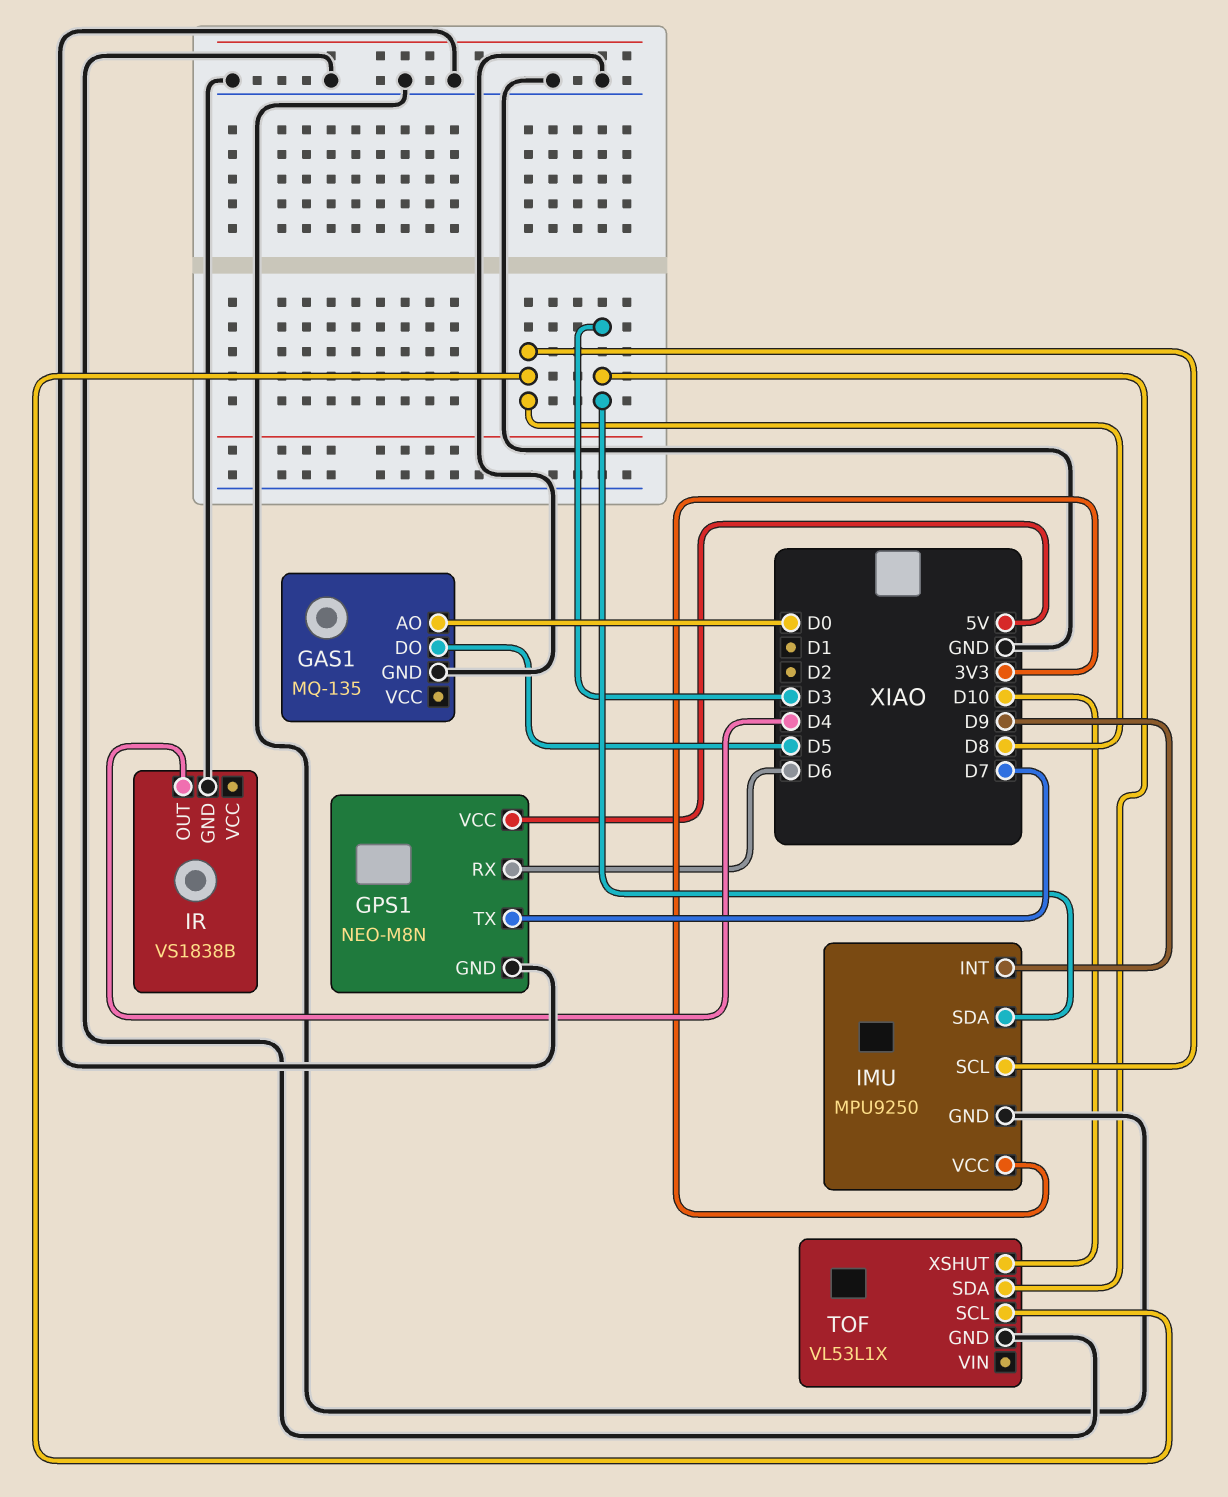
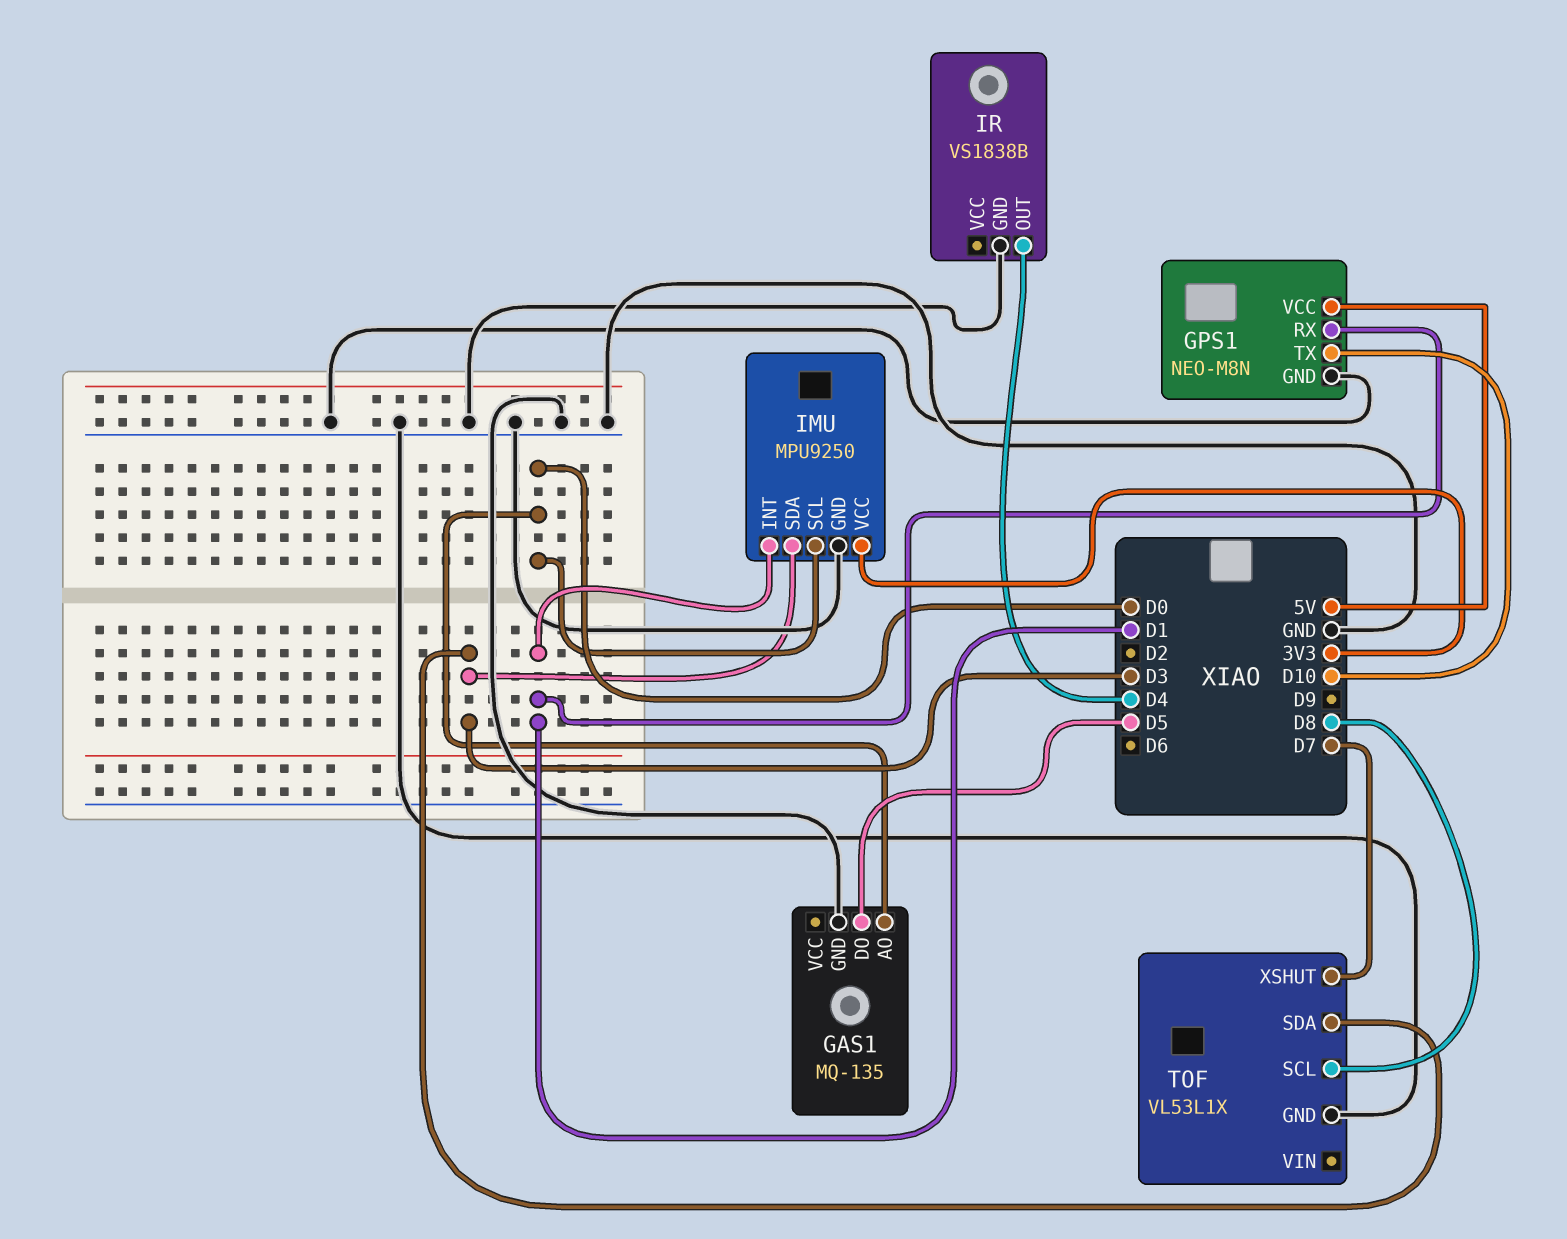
GPS1 pin RX: D6 -> D1
GPS1 pin TX: D7 -> D10
IMU pin INT: D9 -> D1
IMU pin SCL: D8 -> D0
TOF pin XSHUT: D10 -> D7

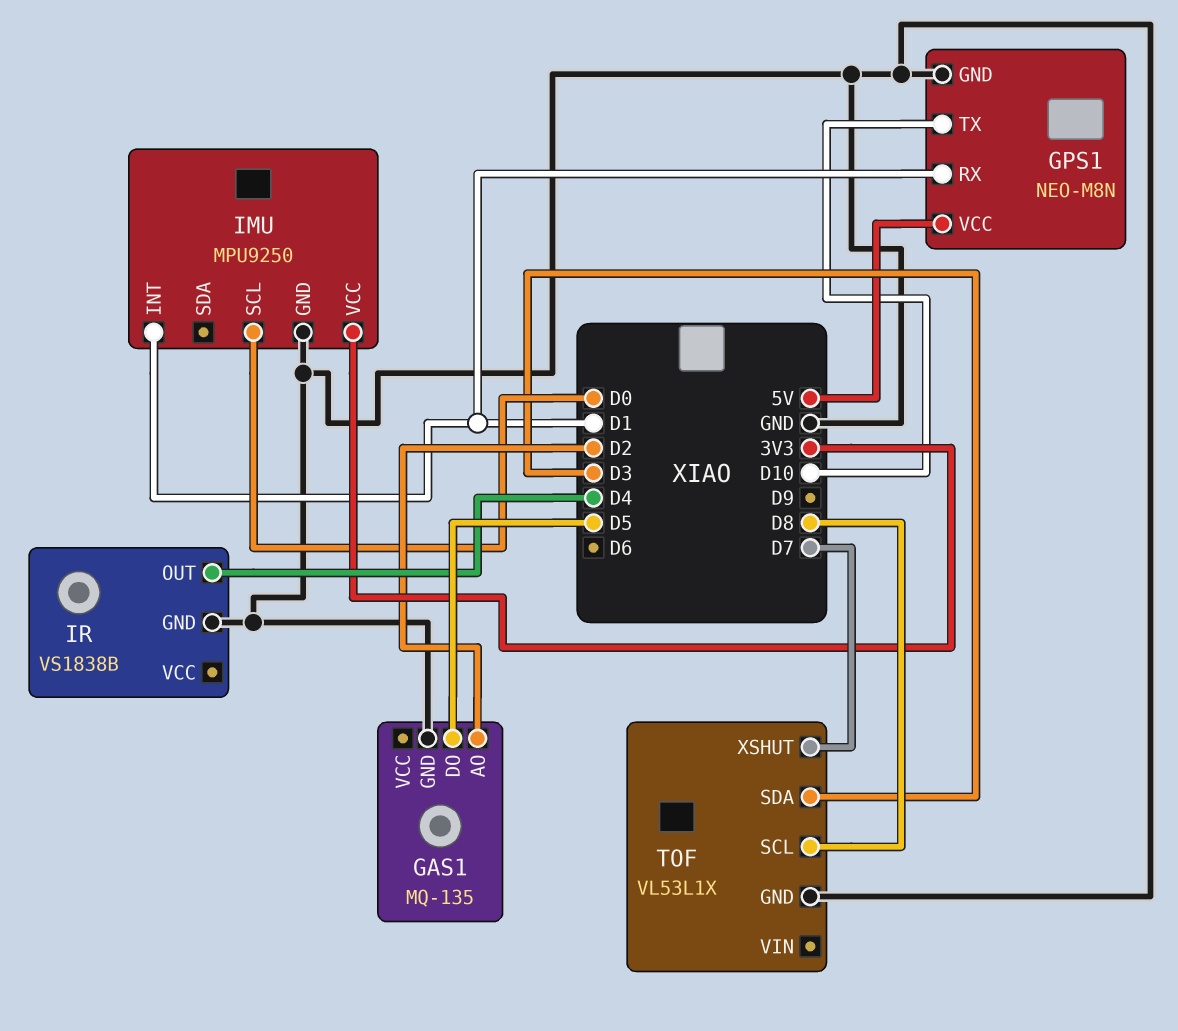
GAS1 pin AO: D0 -> D2
IMU pin SDA: D3 -> none

